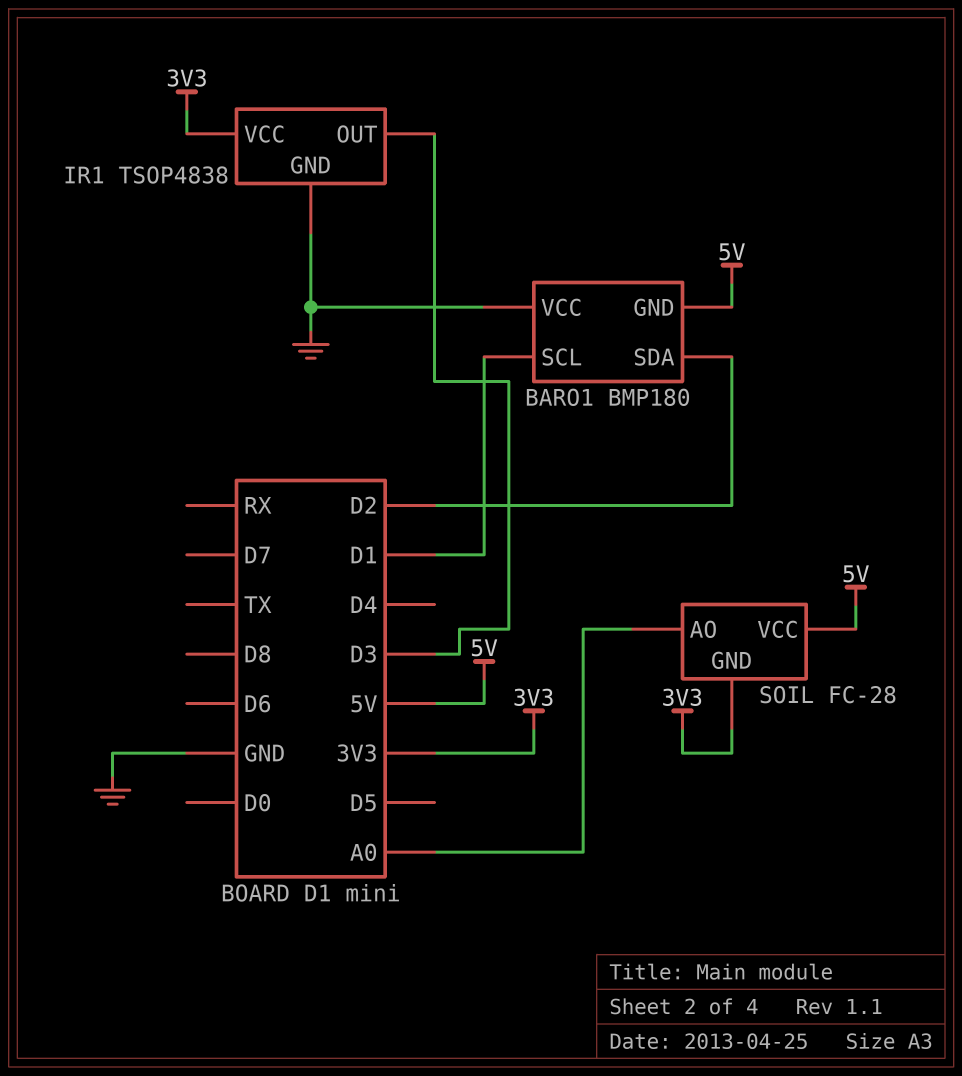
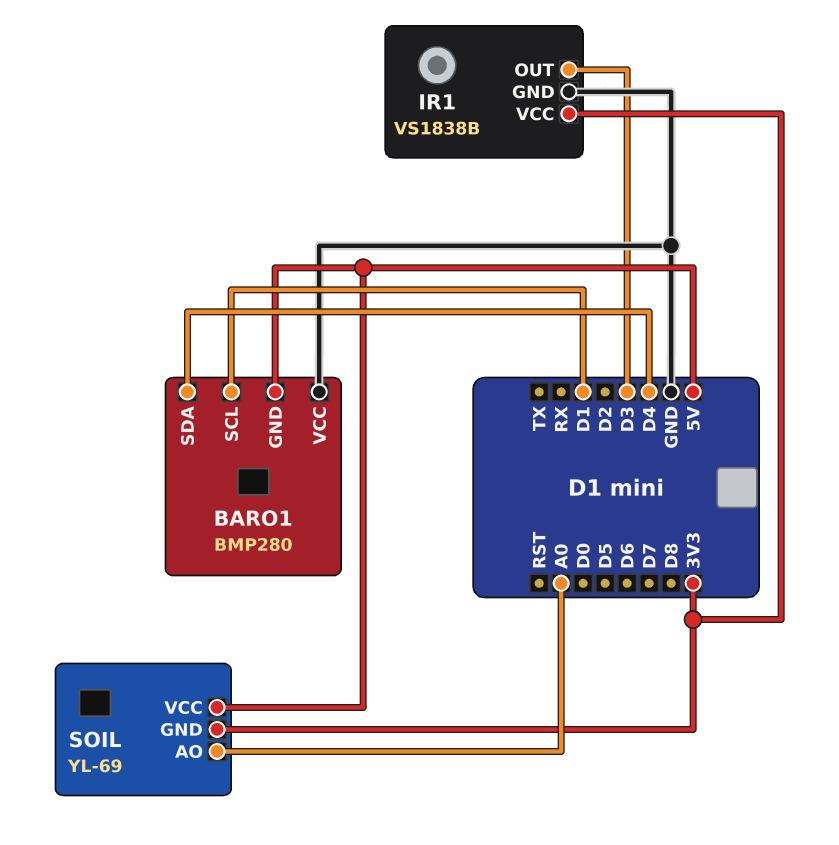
BARO1: BMP180 -> BMP280
BARO1 pin SDA: D2 -> D4
IR1: TSOP4838 -> VS1838B
SOIL: FC-28 -> YL-69

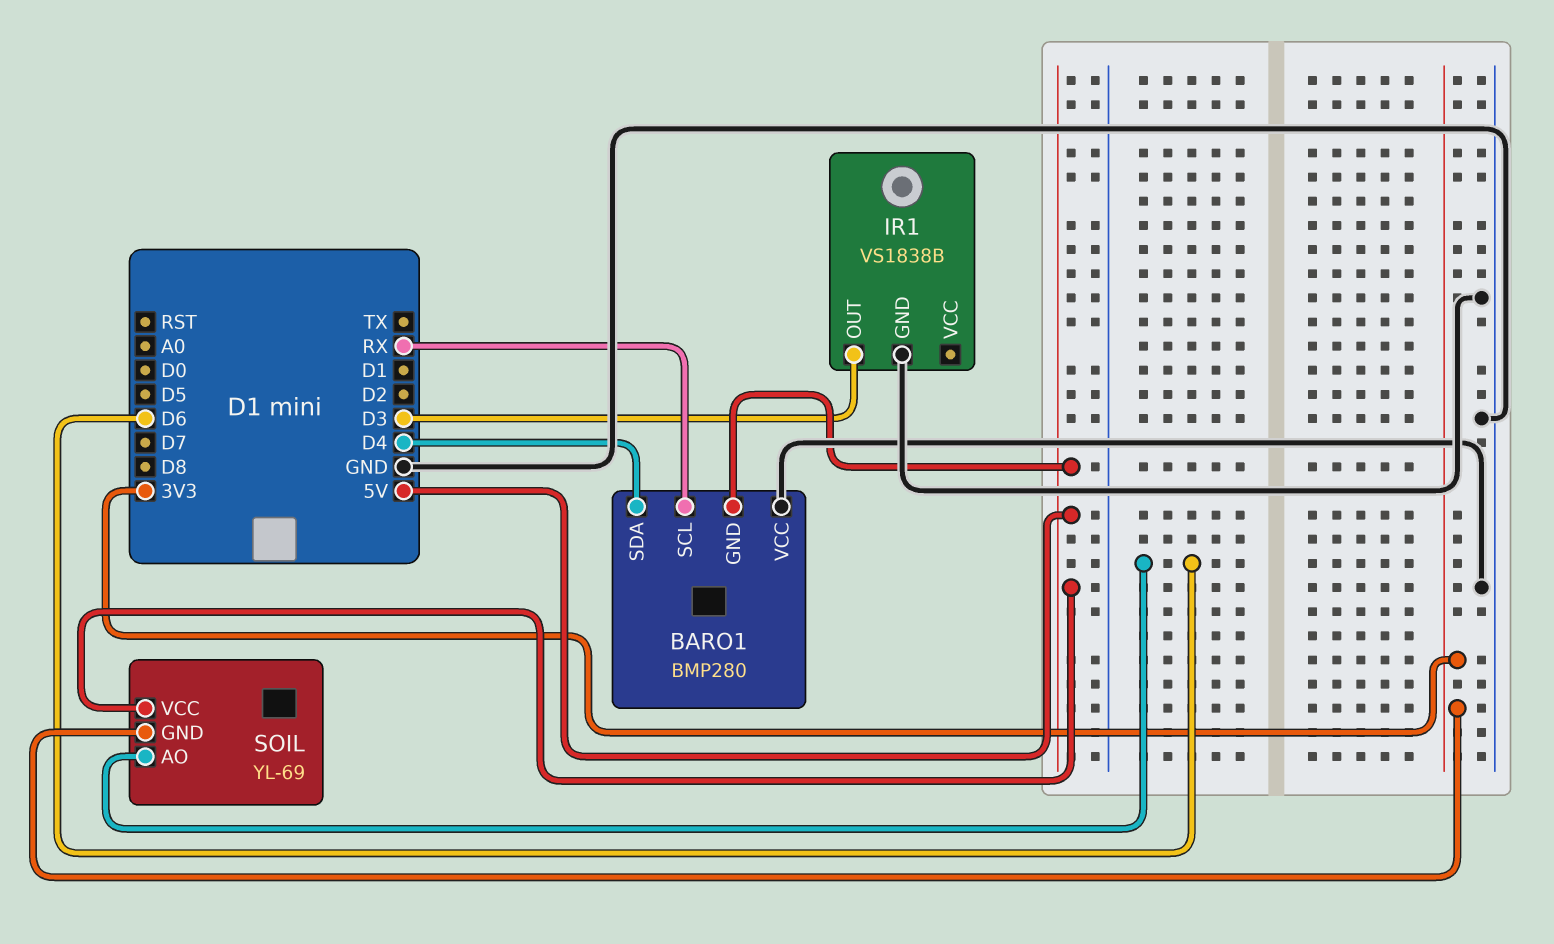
BARO1 pin SCL: D1 -> RX
IR1 pin VCC: 3V3 -> none
SOIL pin AO: A0 -> D6

